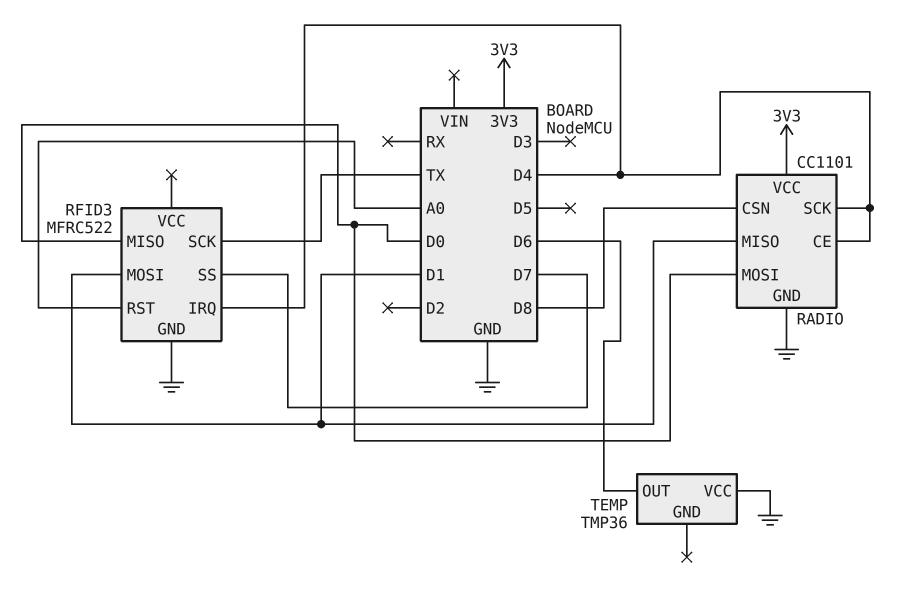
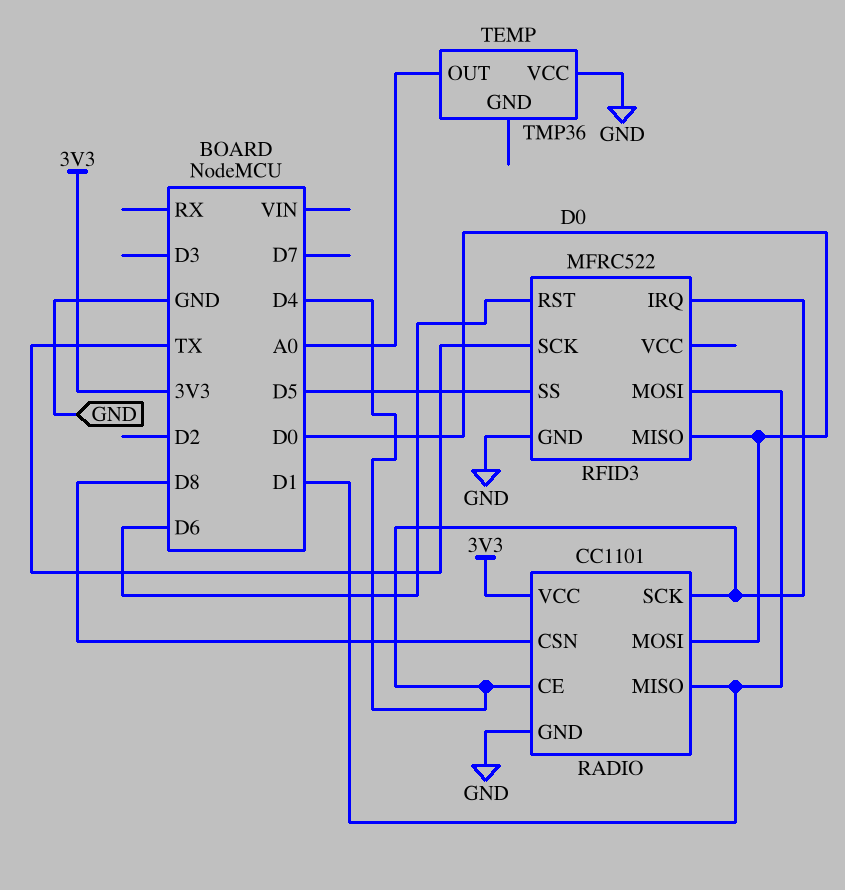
RFID3 pin RST: A0 -> D6
RFID3 pin SS: D7 -> D5
TEMP pin OUT: D6 -> A0

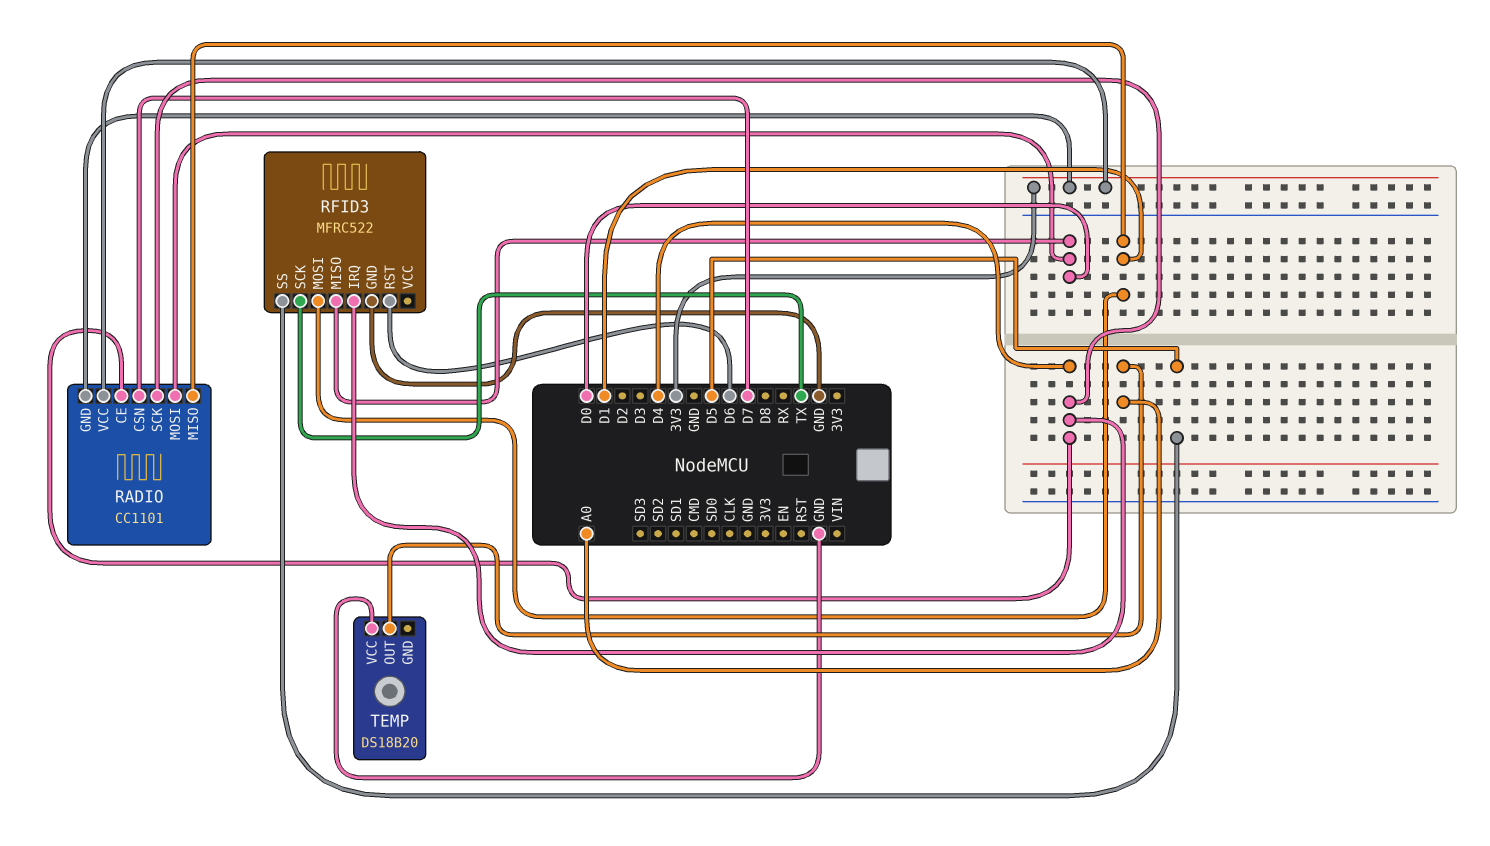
RADIO pin CSN: D8 -> D7
RADIO pin GND: GND -> 3V3
TEMP: TMP36 -> DS18B20

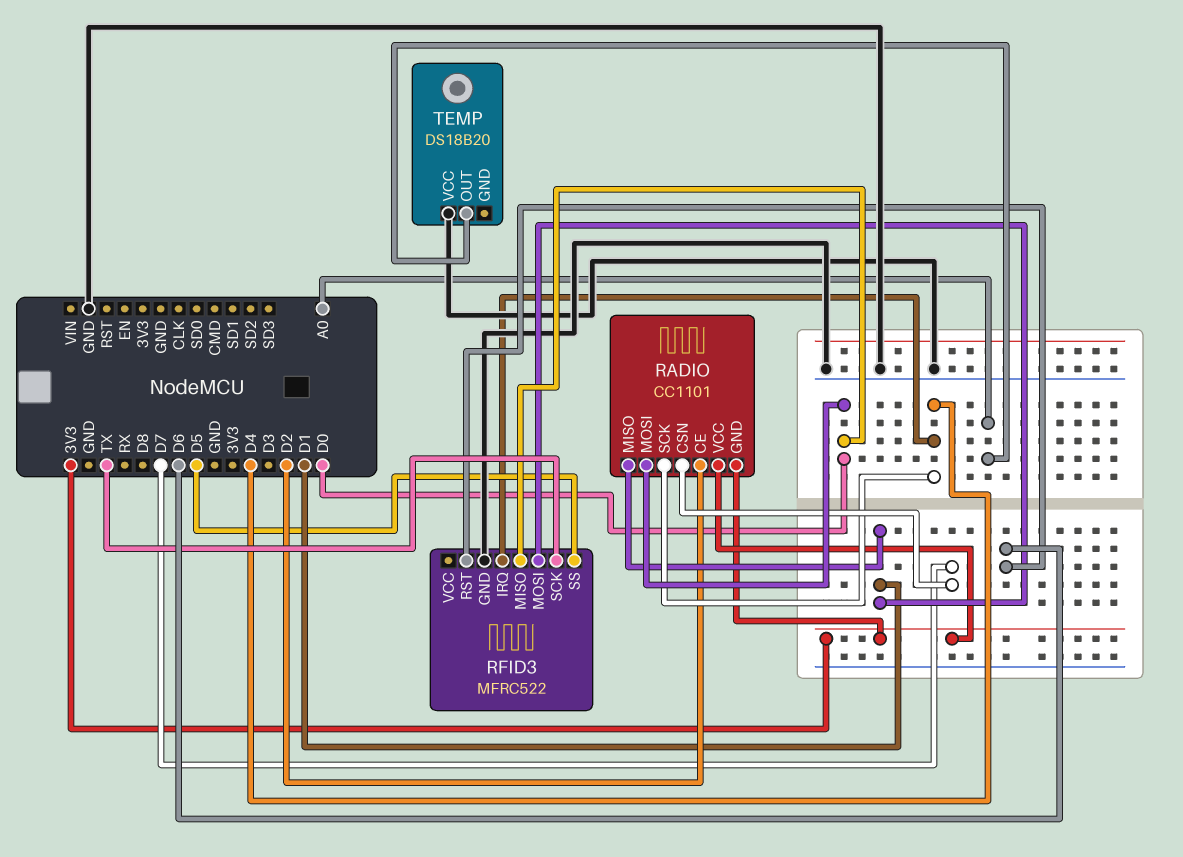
RADIO pin CE: D4 -> D2

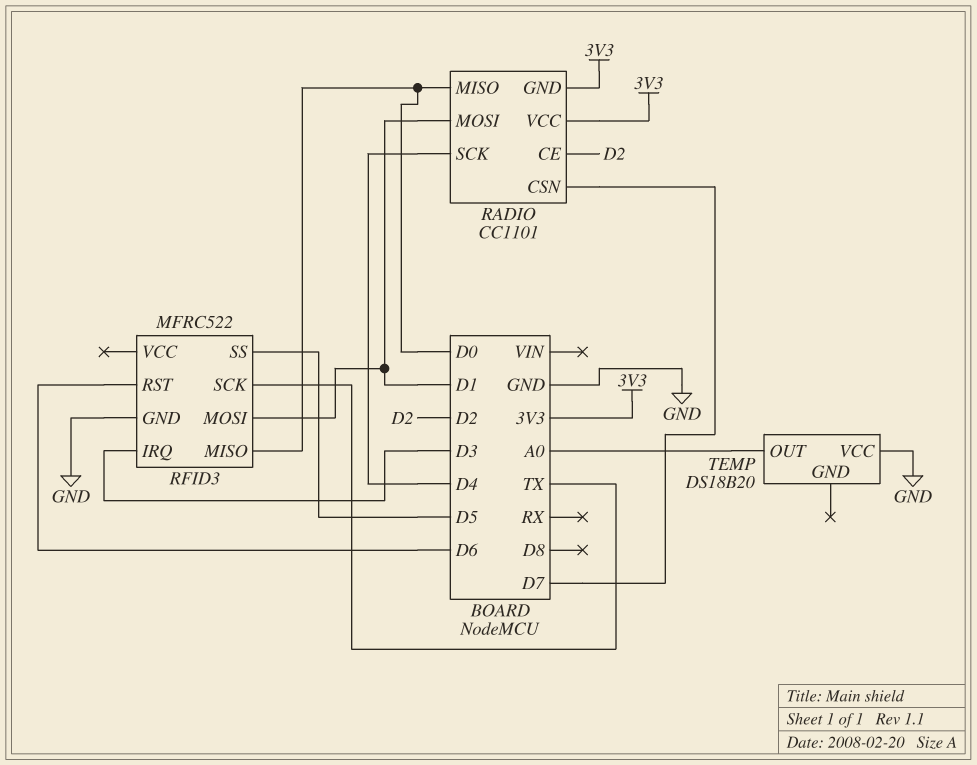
RADIO pin MISO: D1 -> D0
RADIO pin MOSI: D0 -> D1
RFID3 pin IRQ: D4 -> D3

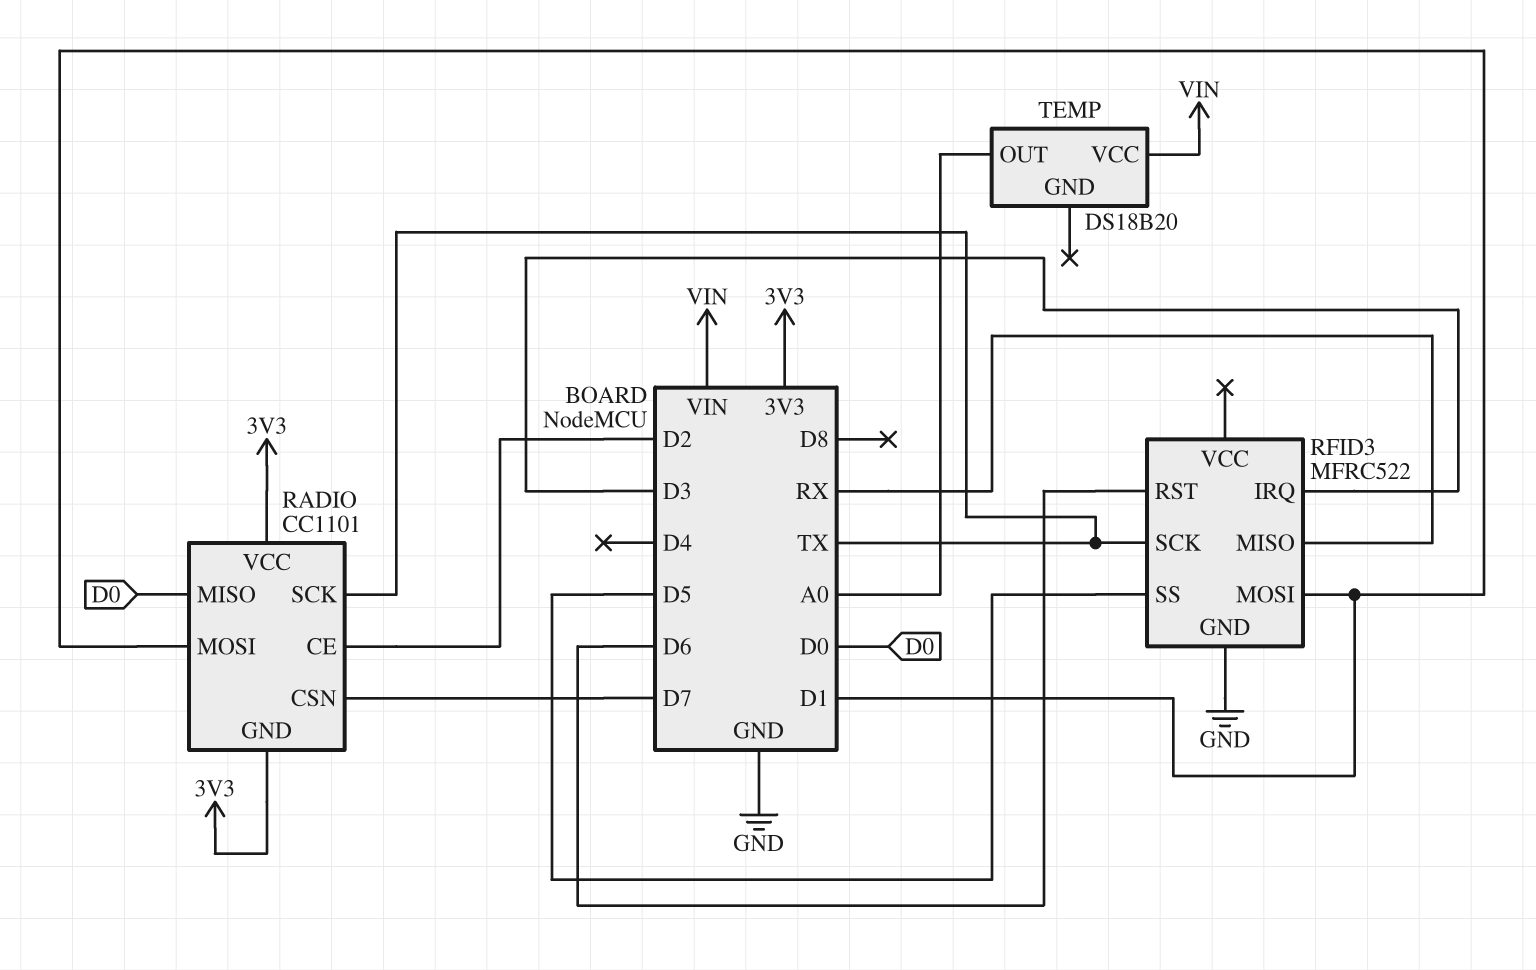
RADIO pin SCK: D4 -> TX
RFID3 pin MISO: D0 -> RX
TEMP pin VCC: GND -> VIN

